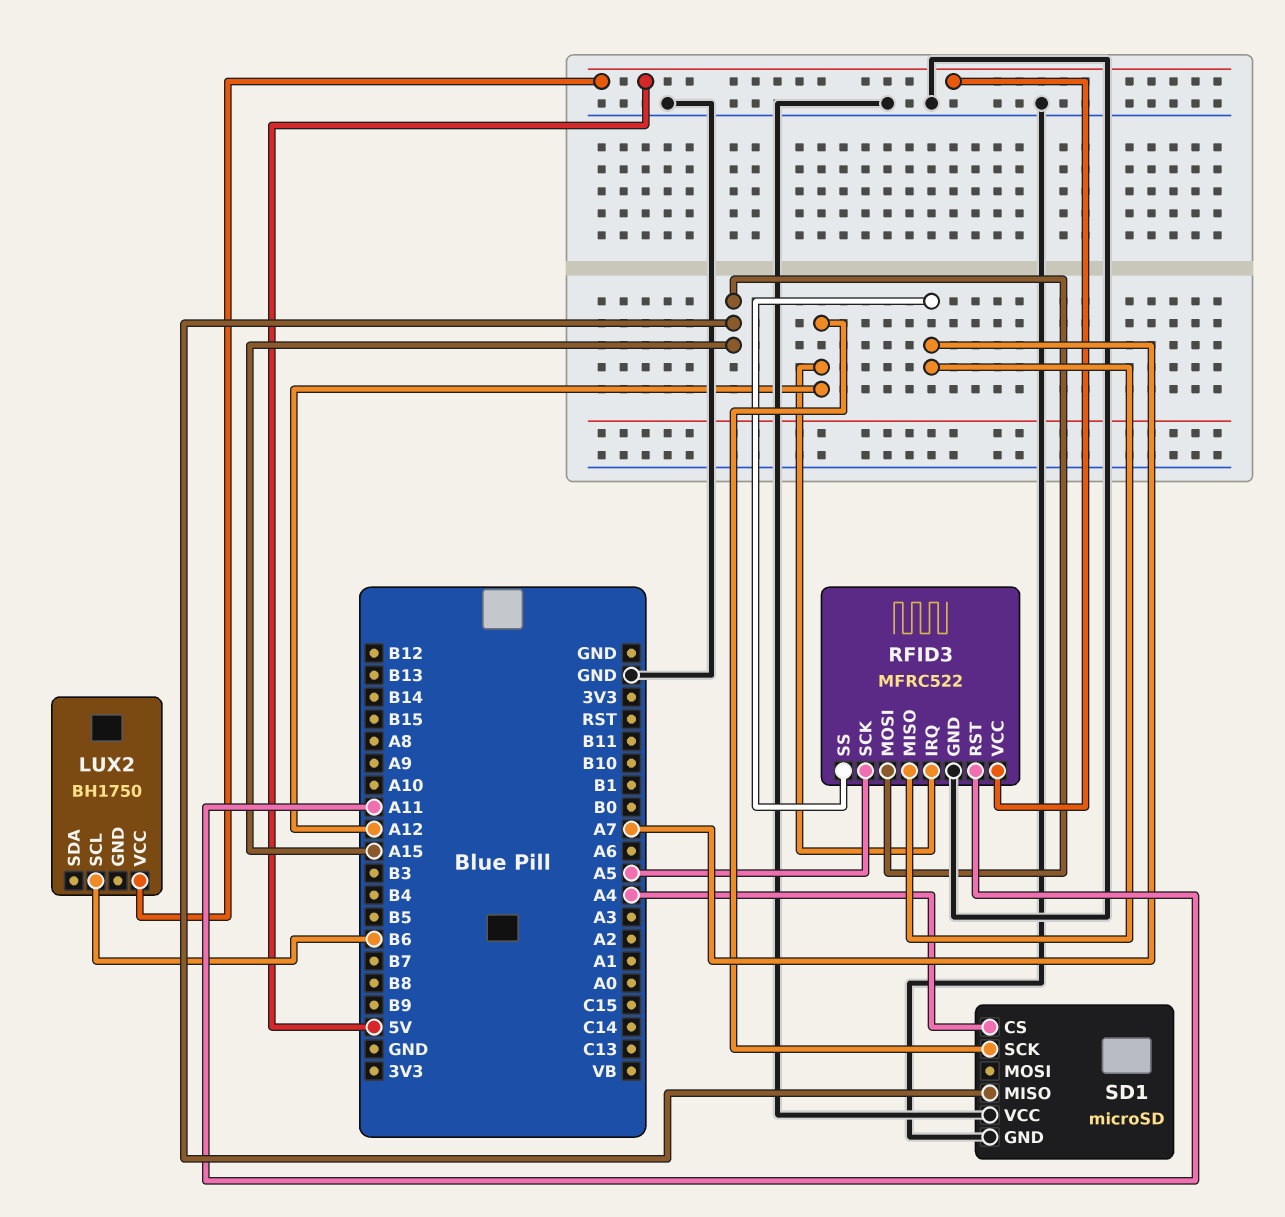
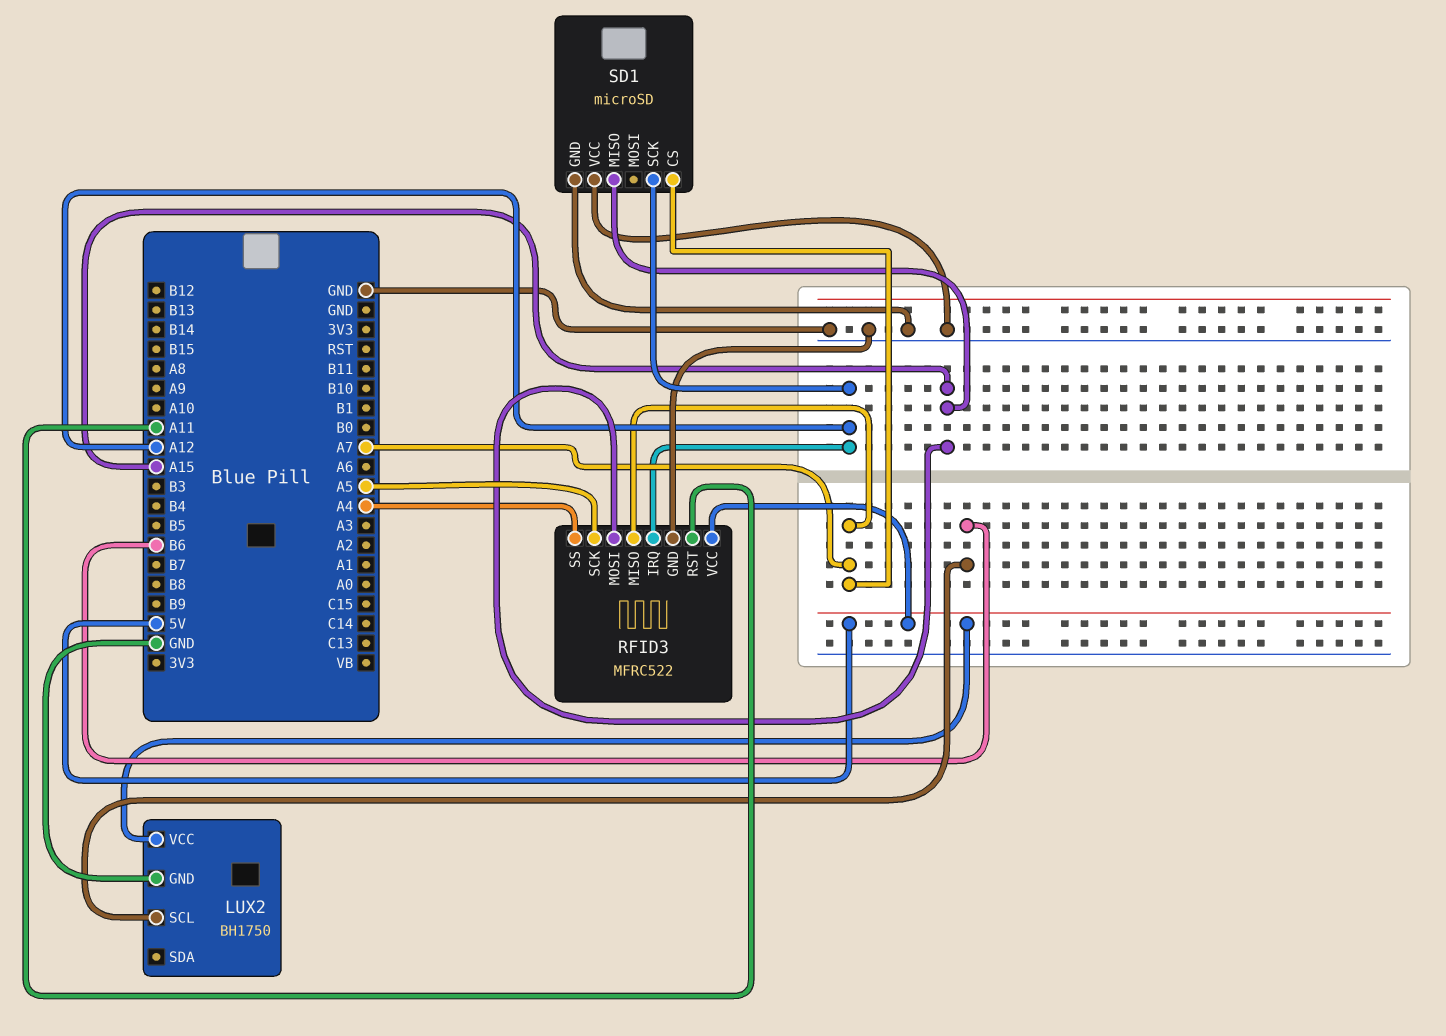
LUX2 pin GND: none -> GND
RFID3 pin SS: A7 -> A4
SD1 pin CS: A4 -> A7

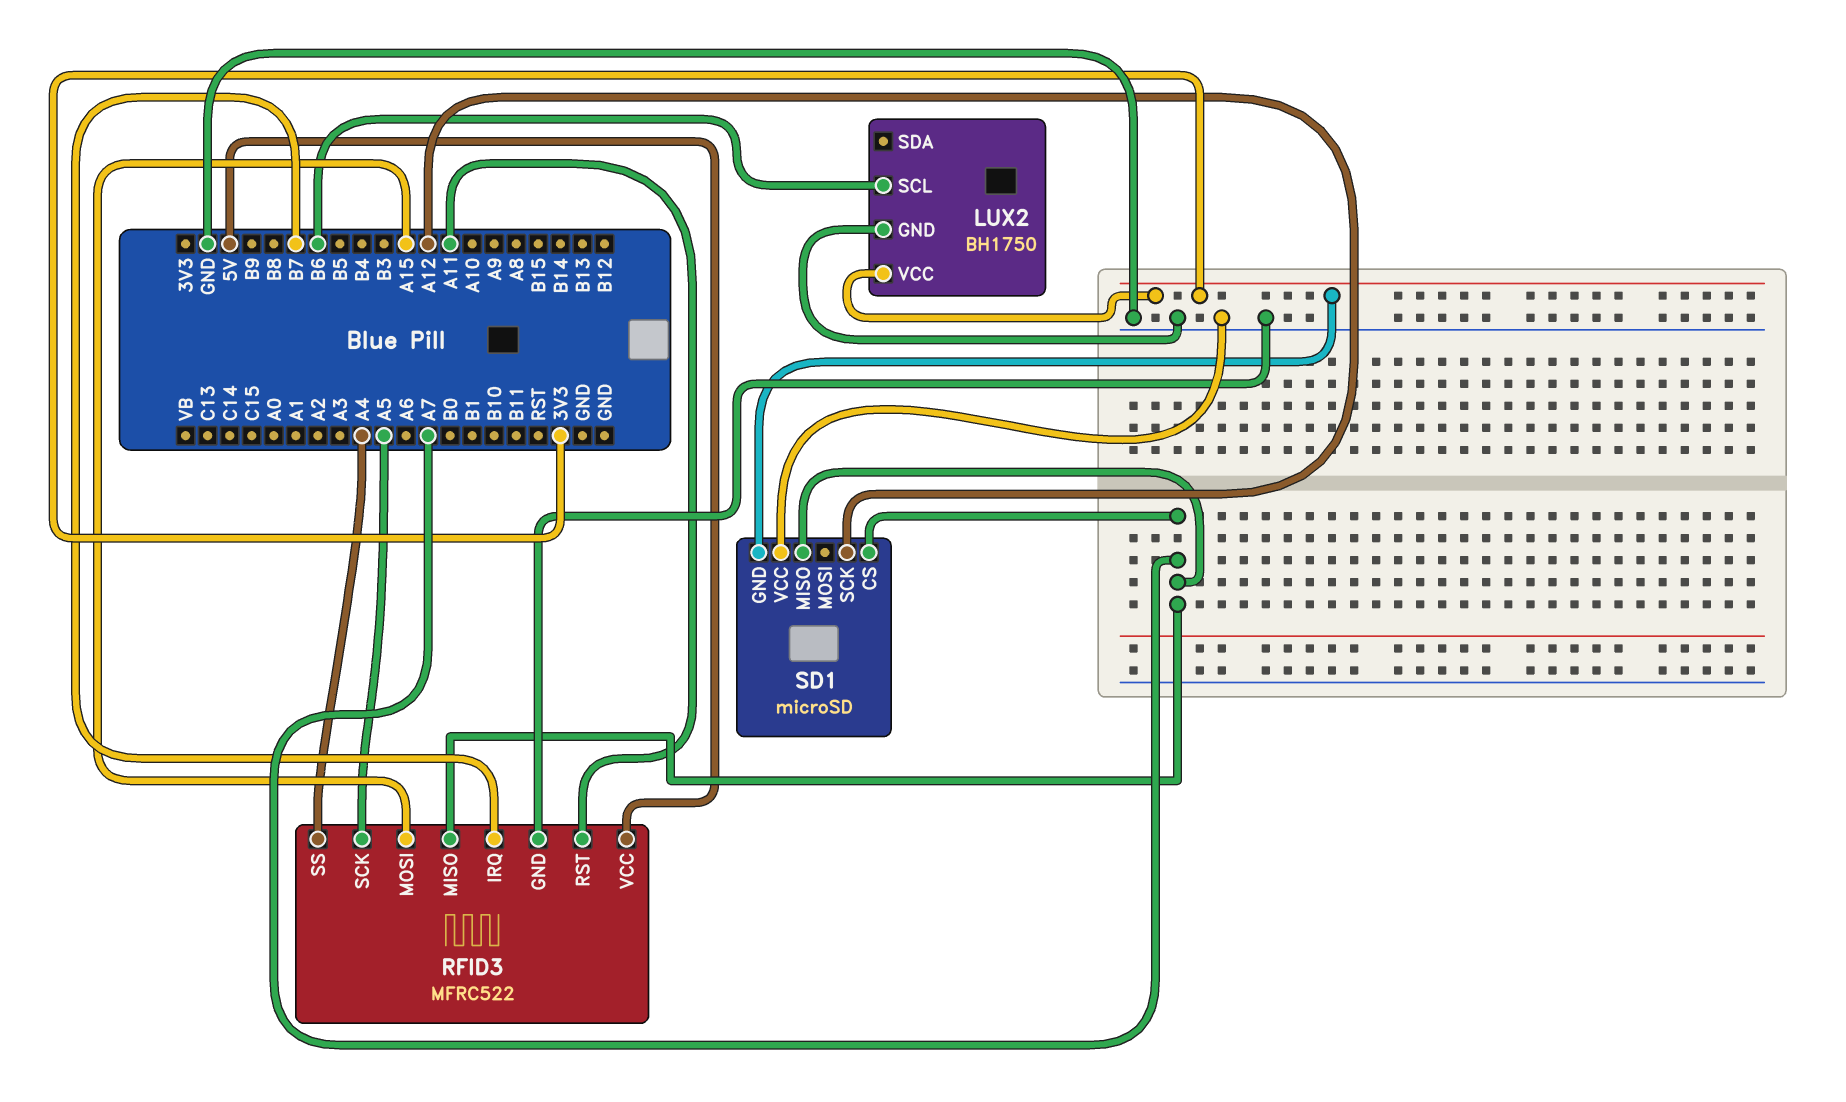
LUX2 pin VCC: 5V -> 3V3
RFID3 pin IRQ: A12 -> B7
SD1 pin GND: GND -> 3V3
SD1 pin MISO: A15 -> A7

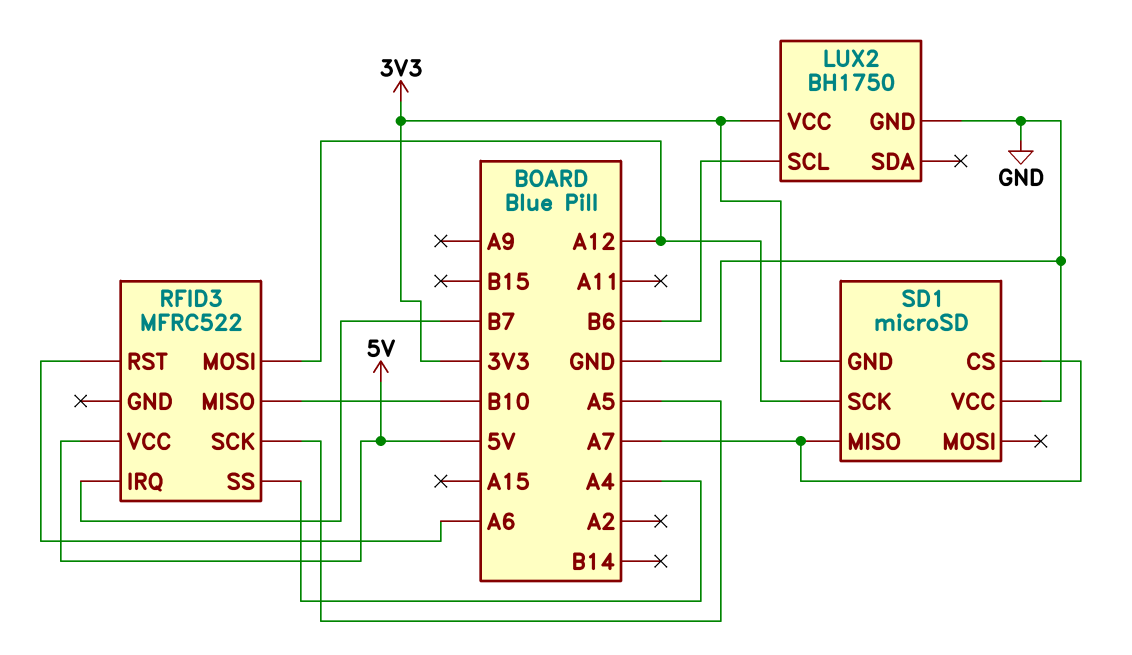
RFID3 pin GND: GND -> none
RFID3 pin MISO: A7 -> B10
RFID3 pin MOSI: A15 -> A12
RFID3 pin RST: A11 -> A6

